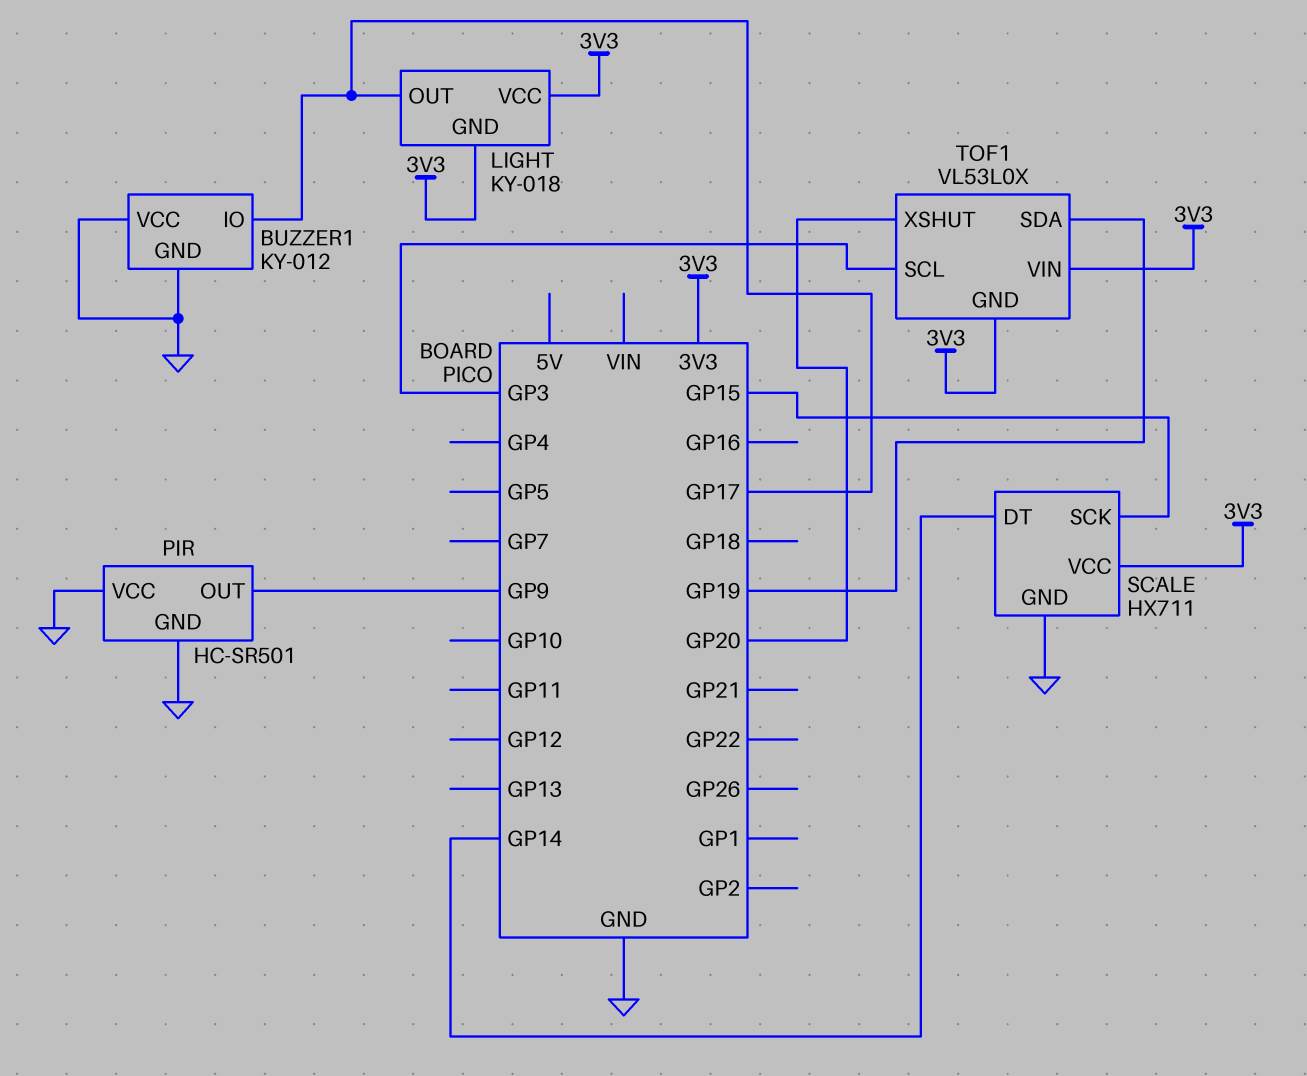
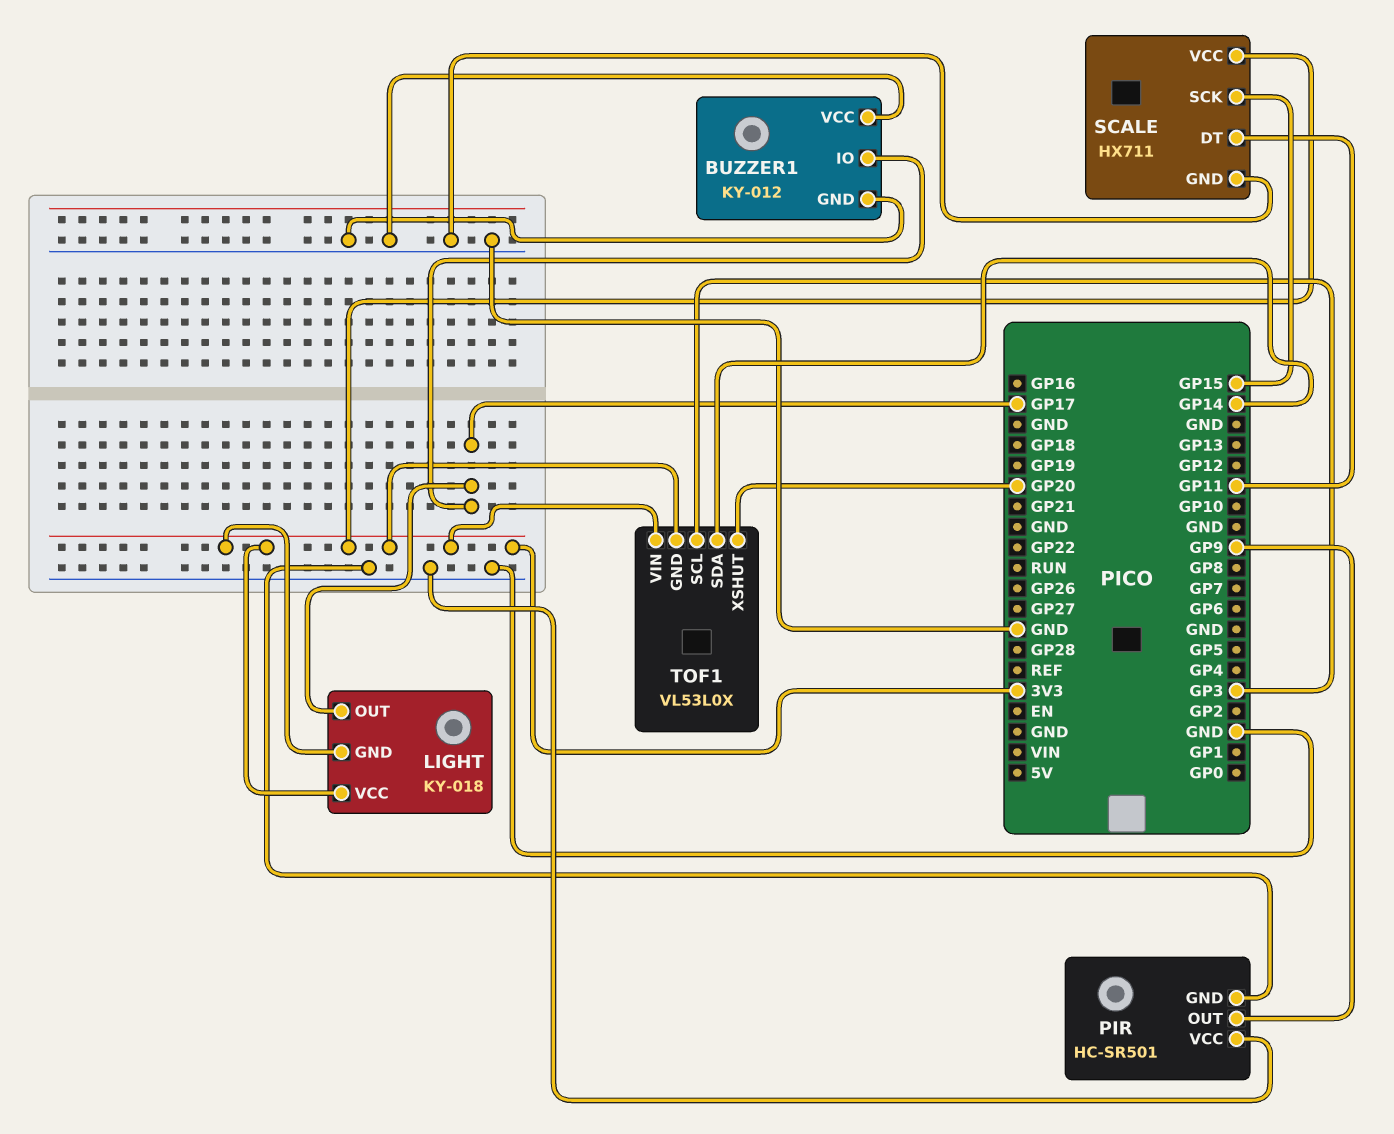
SCALE pin DT: GP14 -> GP11
TOF1 pin SDA: GP19 -> GP14

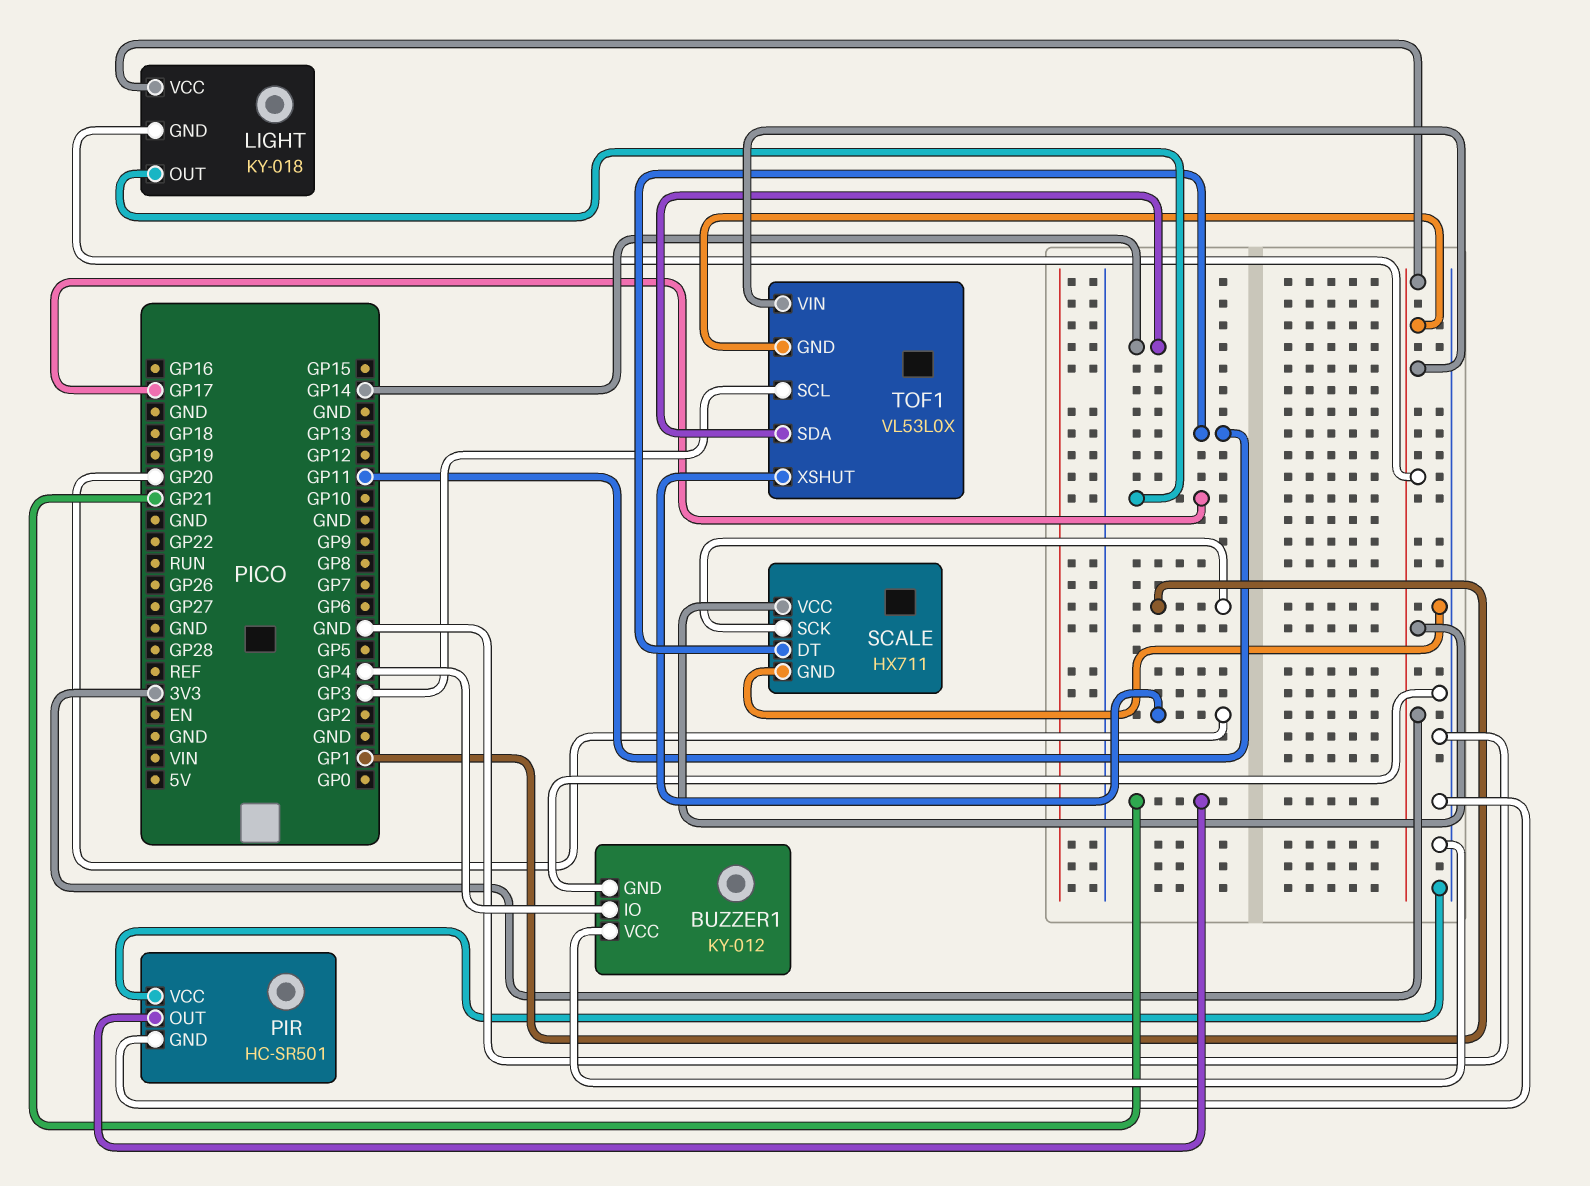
BUZZER1 pin IO: GP17 -> GP4
PIR pin OUT: GP9 -> GP21
SCALE pin SCK: GP15 -> GP1

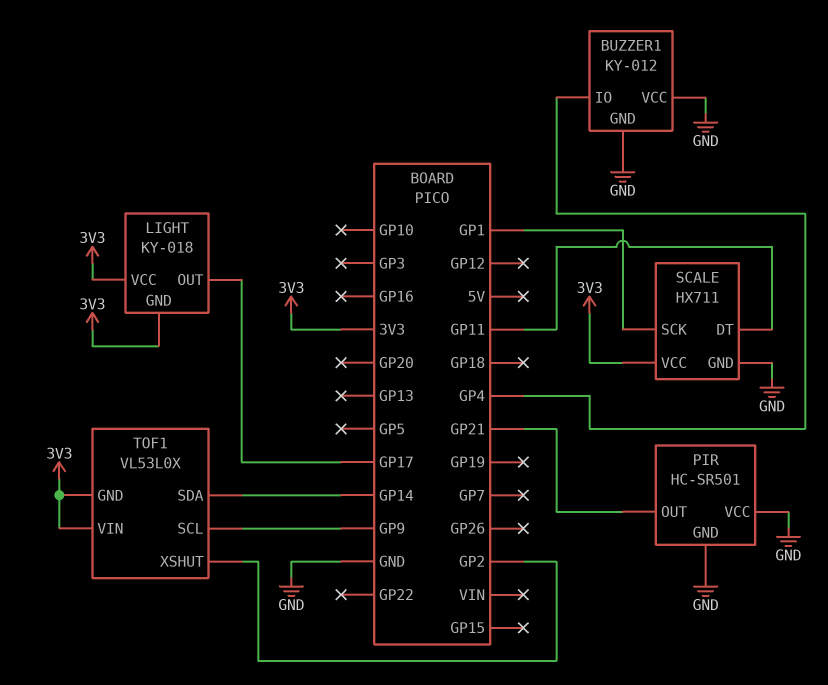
TOF1 pin SCL: GP3 -> GP9
TOF1 pin XSHUT: GP20 -> GP2

